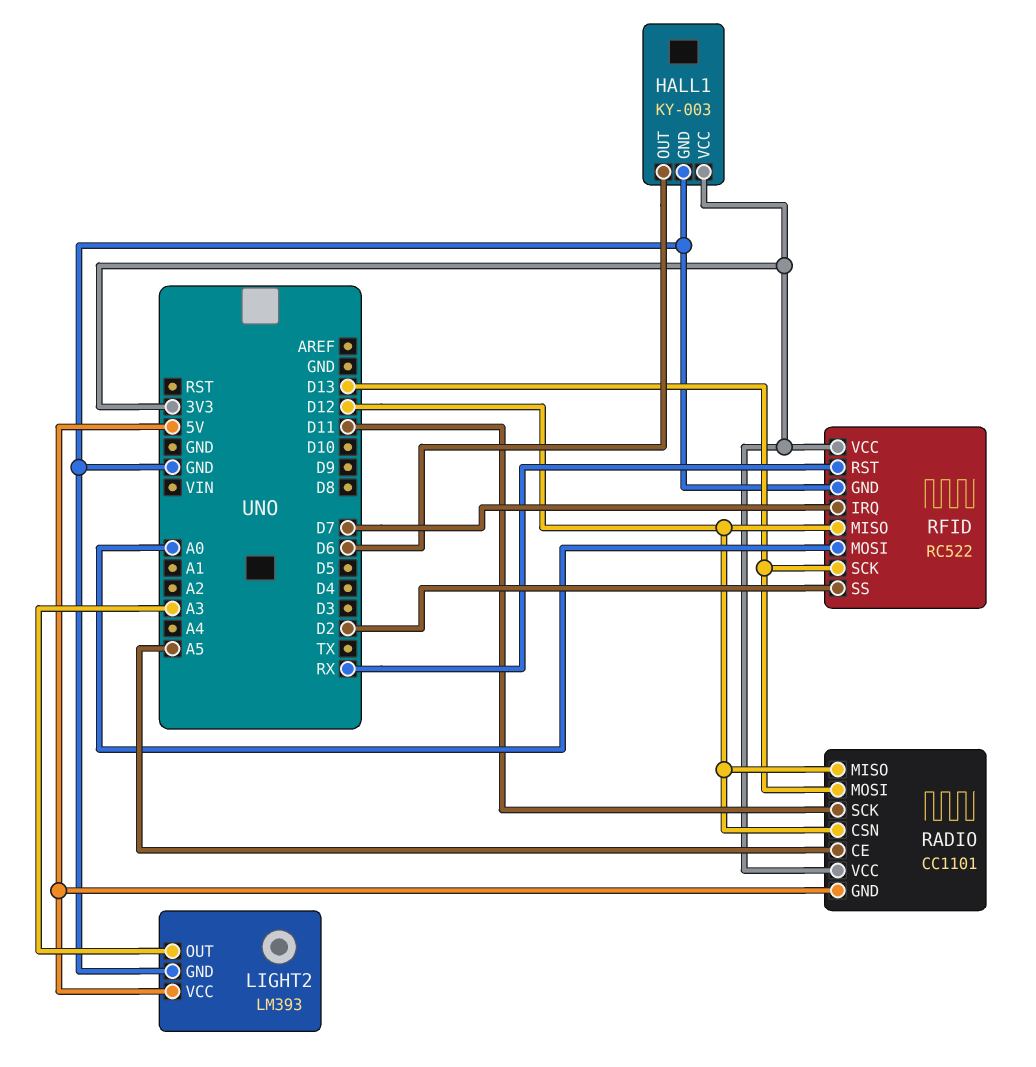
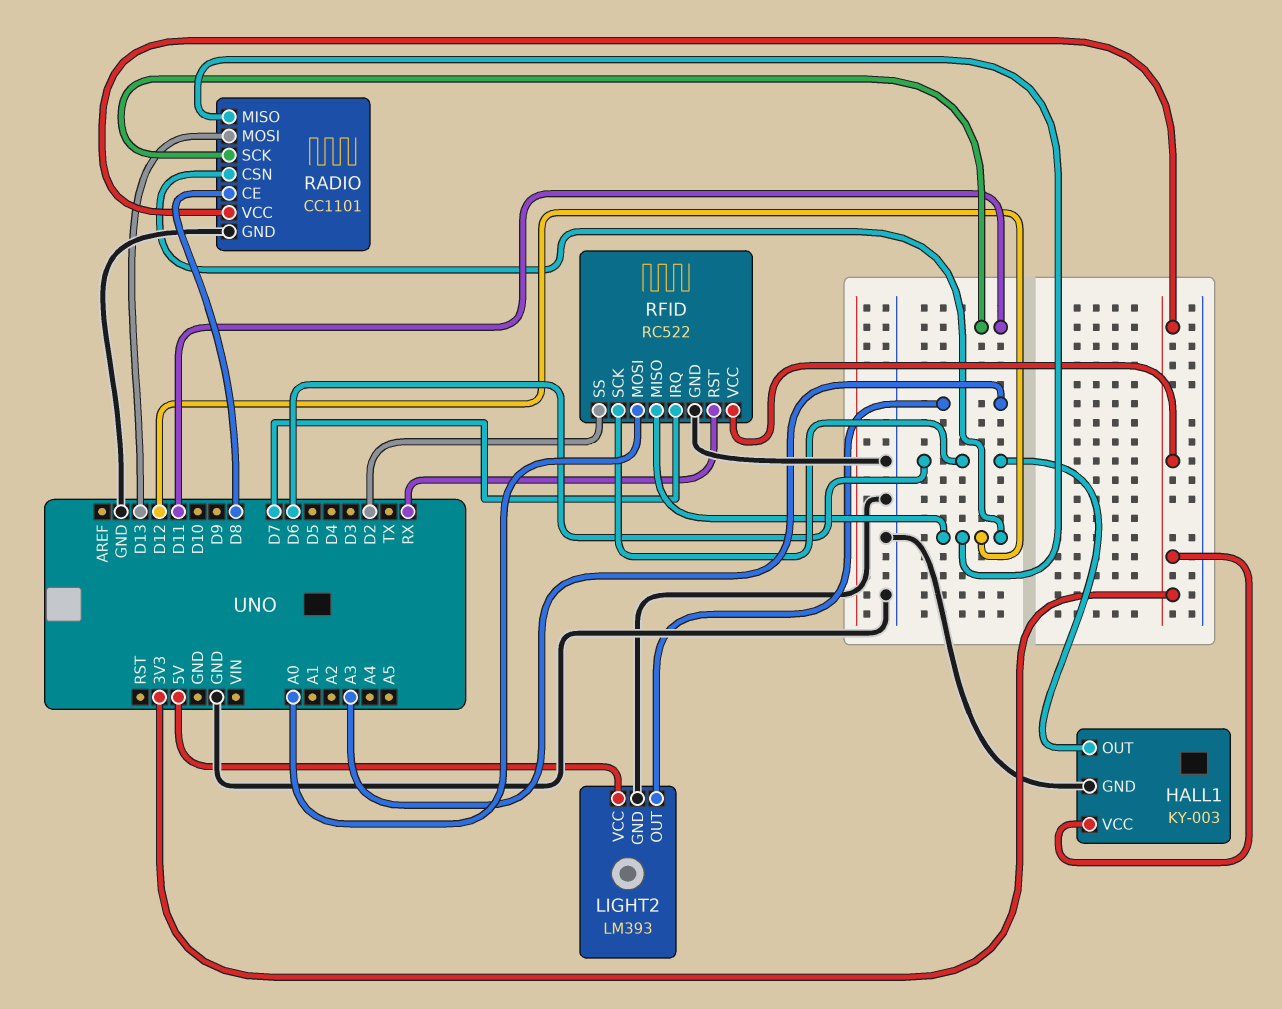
RADIO pin CE: A5 -> D8
RADIO pin GND: 5V -> GND
RFID pin SCK: D13 -> D6

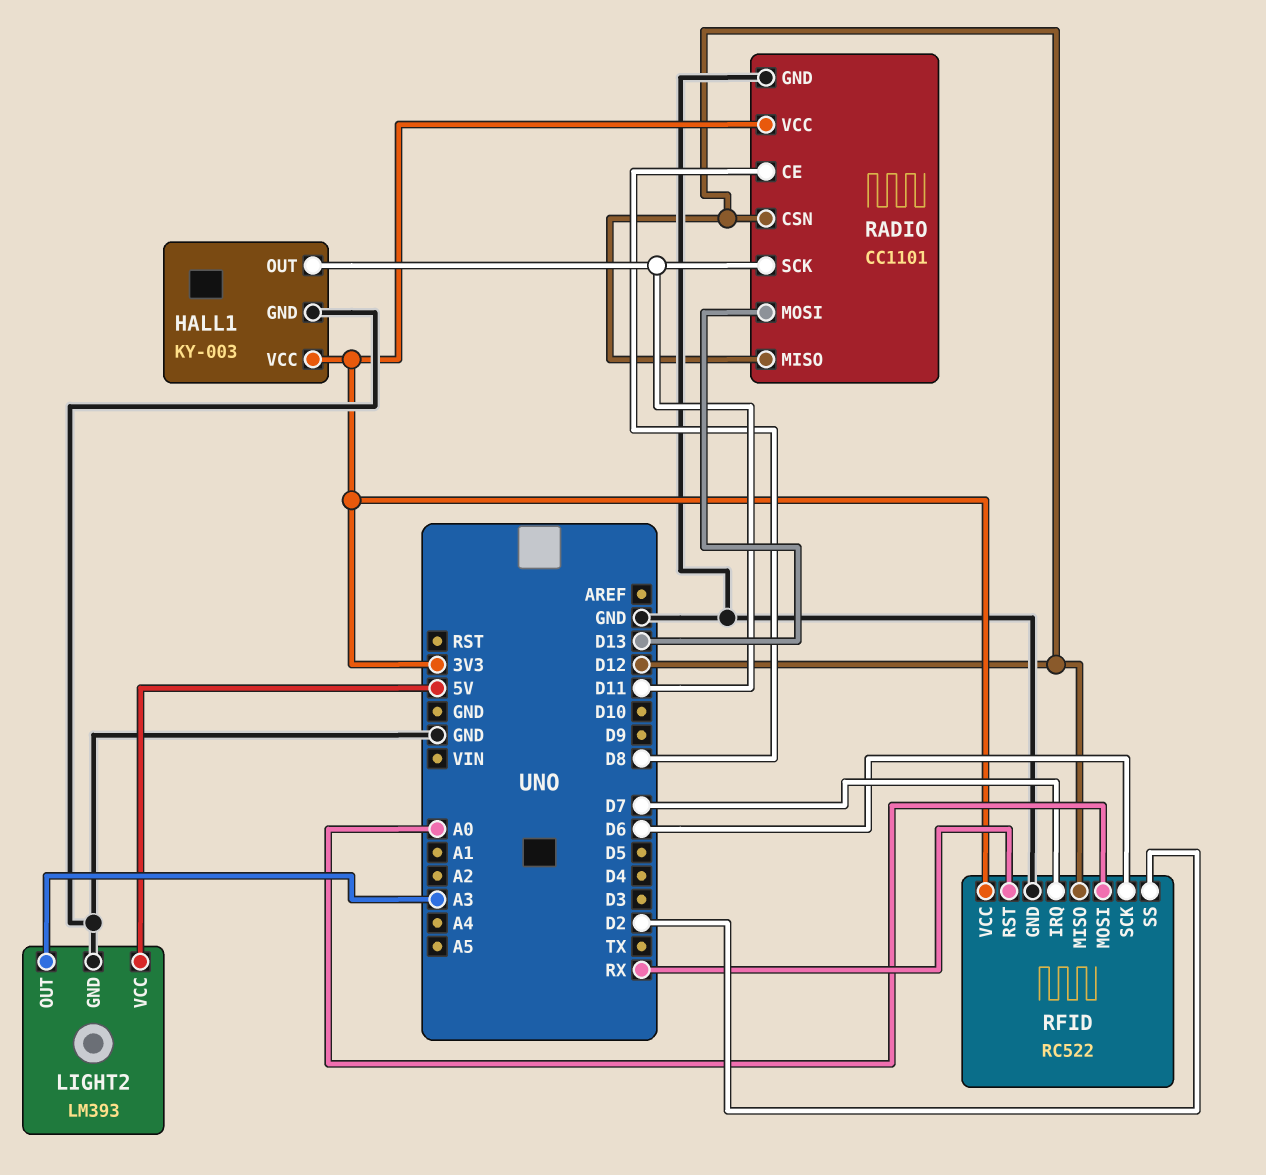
HALL1 pin OUT: D6 -> D11

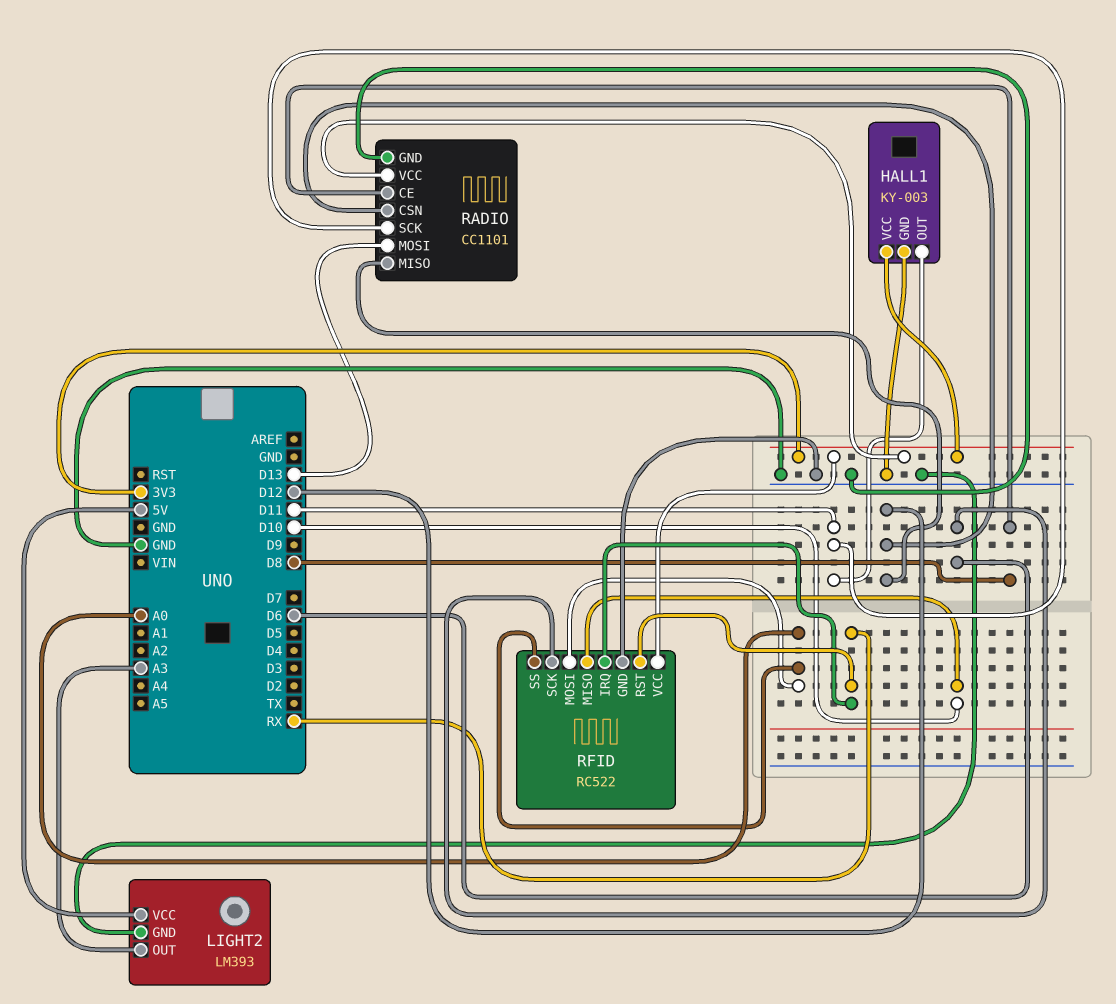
RFID pin IRQ: D7 -> RX
RFID pin MISO: D12 -> D10
RFID pin SS: D2 -> A0

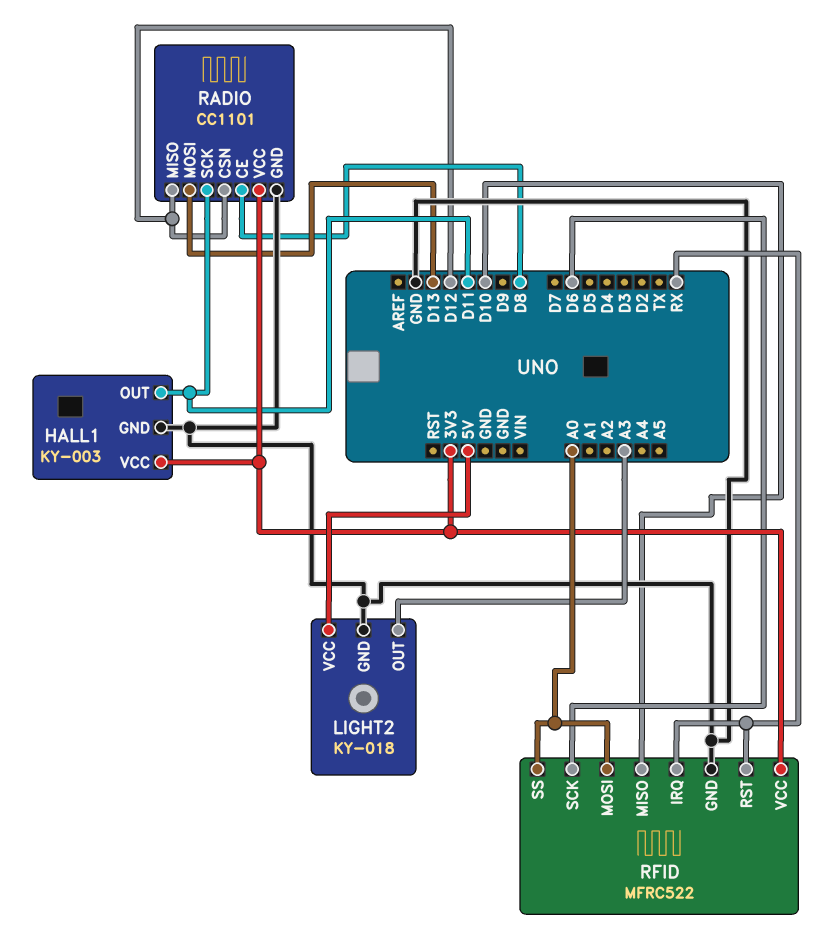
LIGHT2: LM393 -> KY-018
RFID: RC522 -> MFRC522

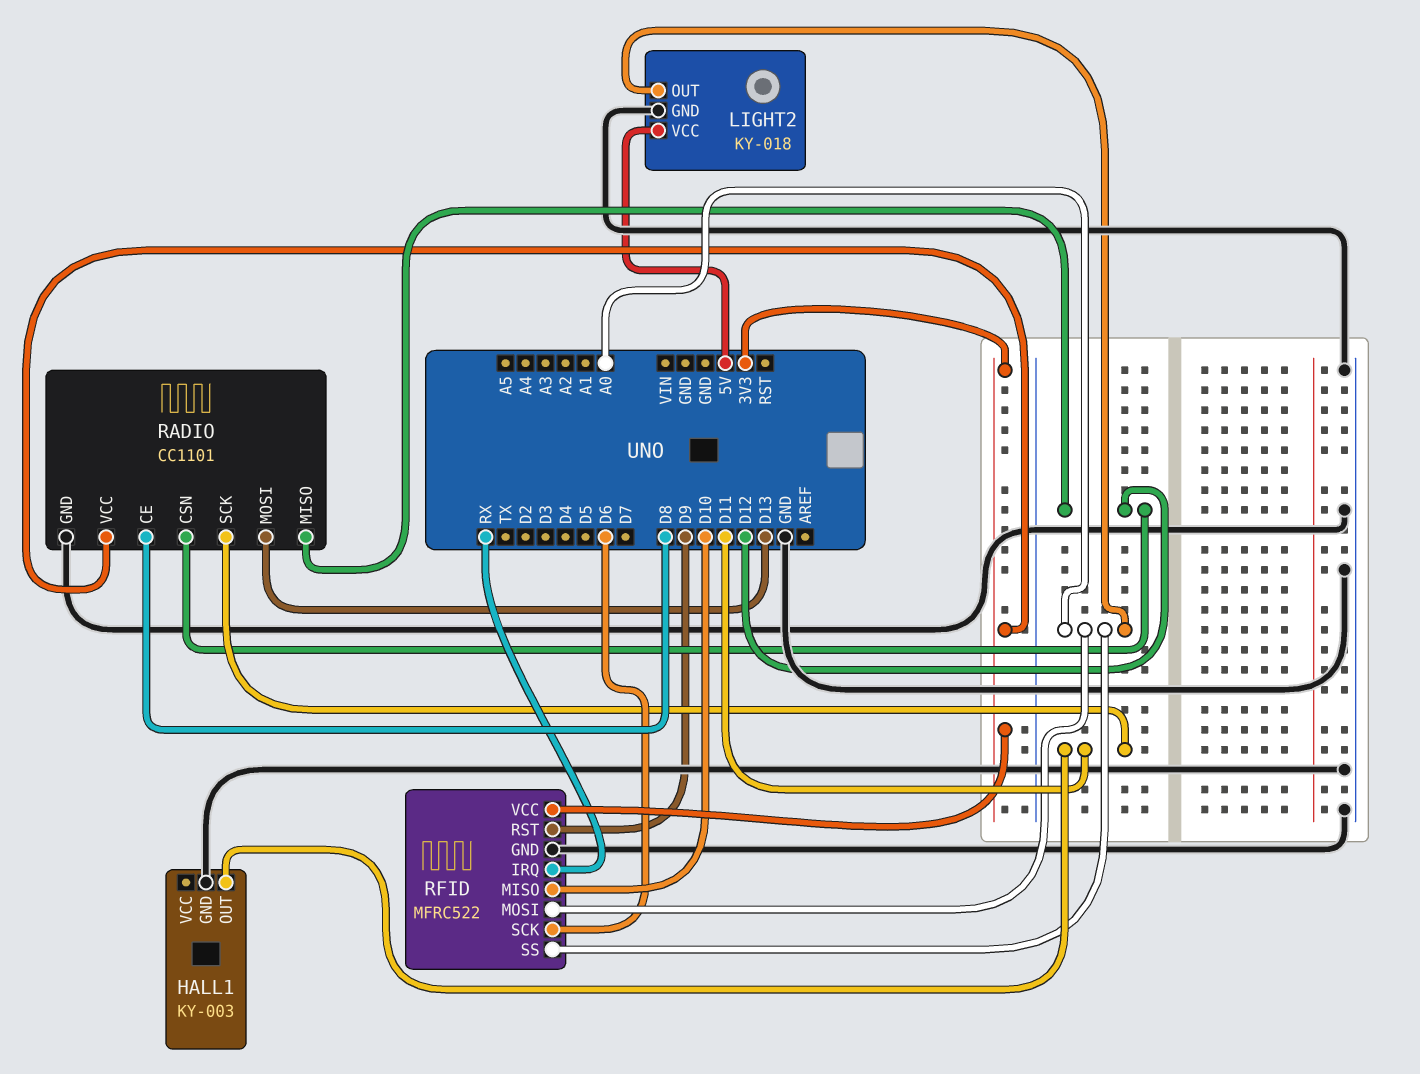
HALL1 pin VCC: 3V3 -> none
LIGHT2 pin OUT: A3 -> A0
RFID pin RST: RX -> D9

